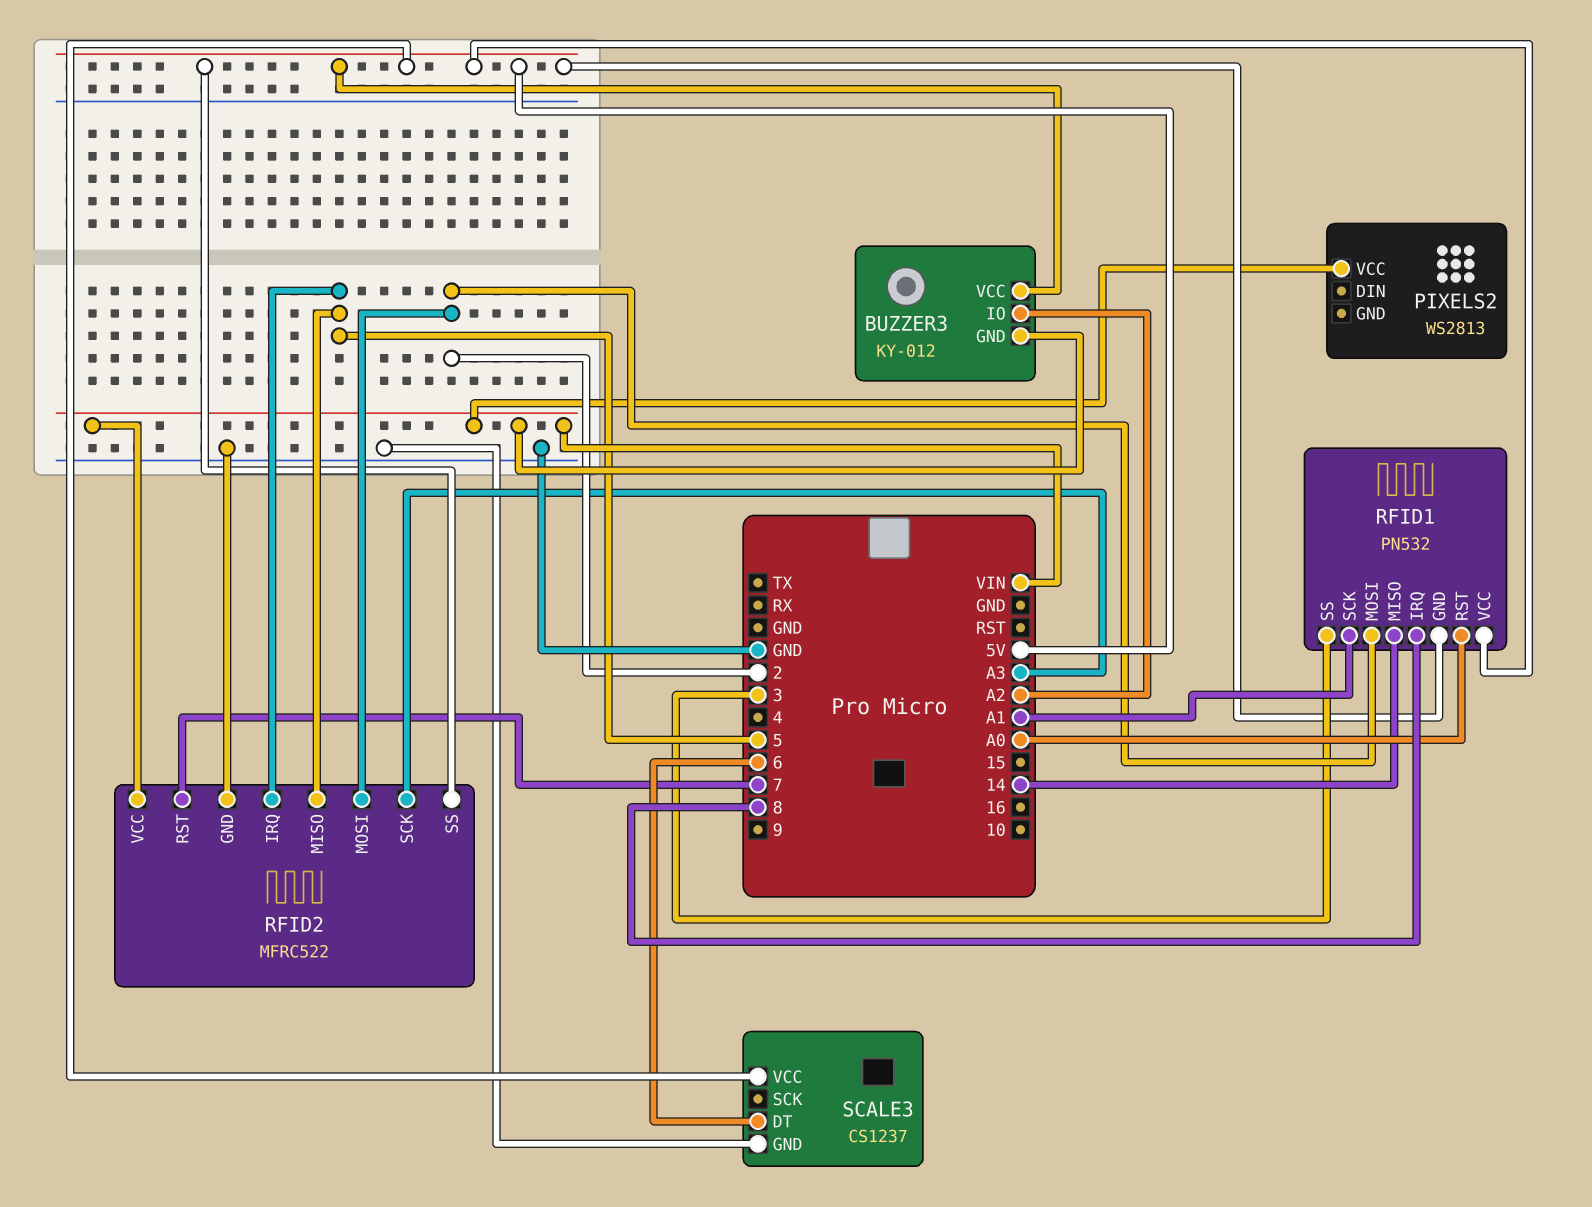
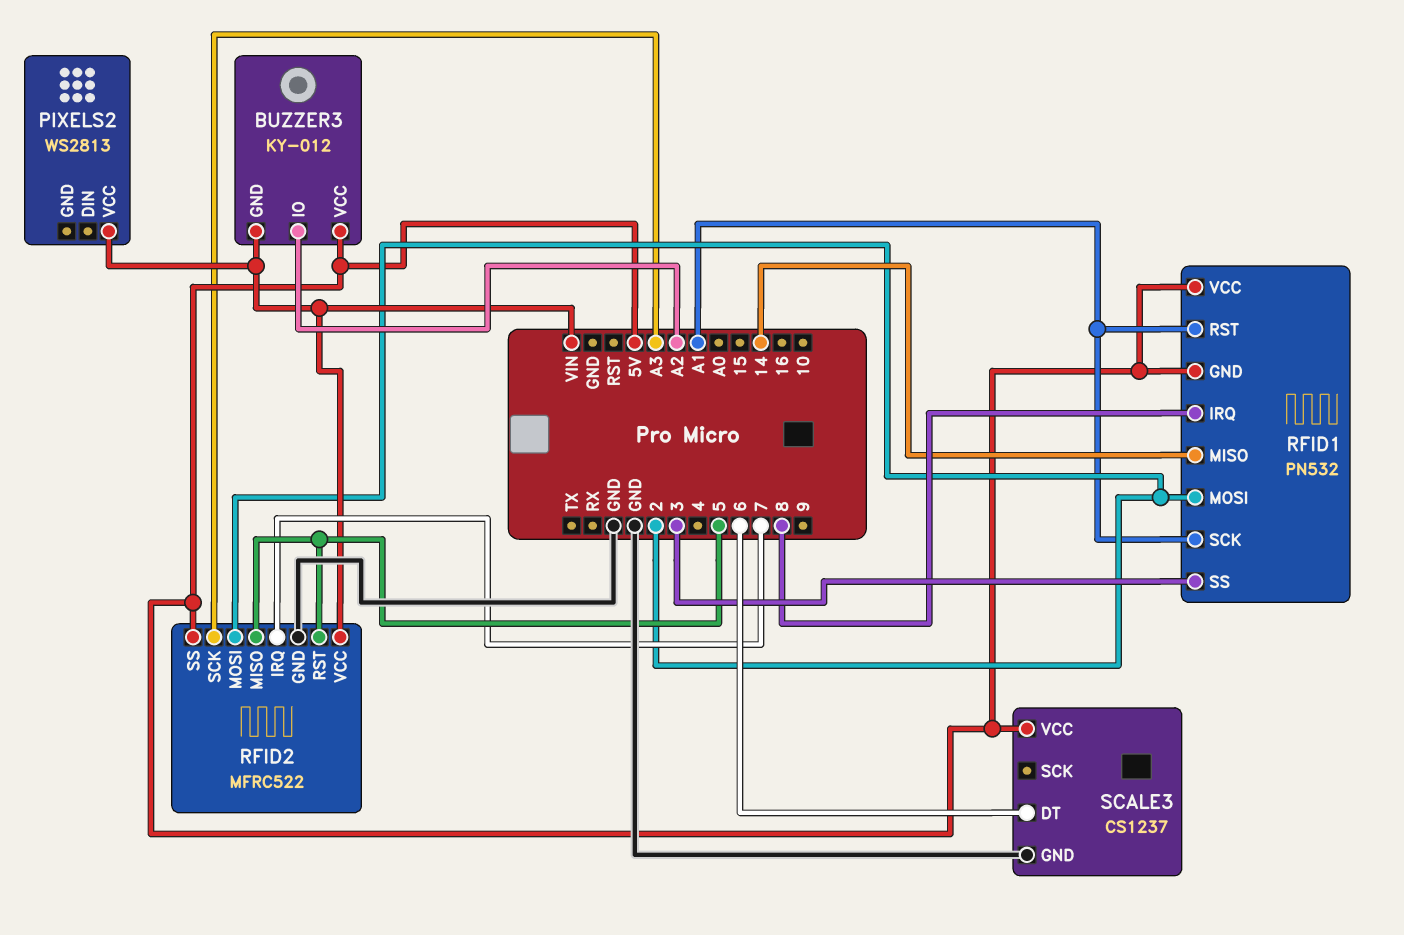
RFID1 pin RST: A0 -> A1
RFID2 pin IRQ: 5 -> 7
RFID2 pin RST: 7 -> 5

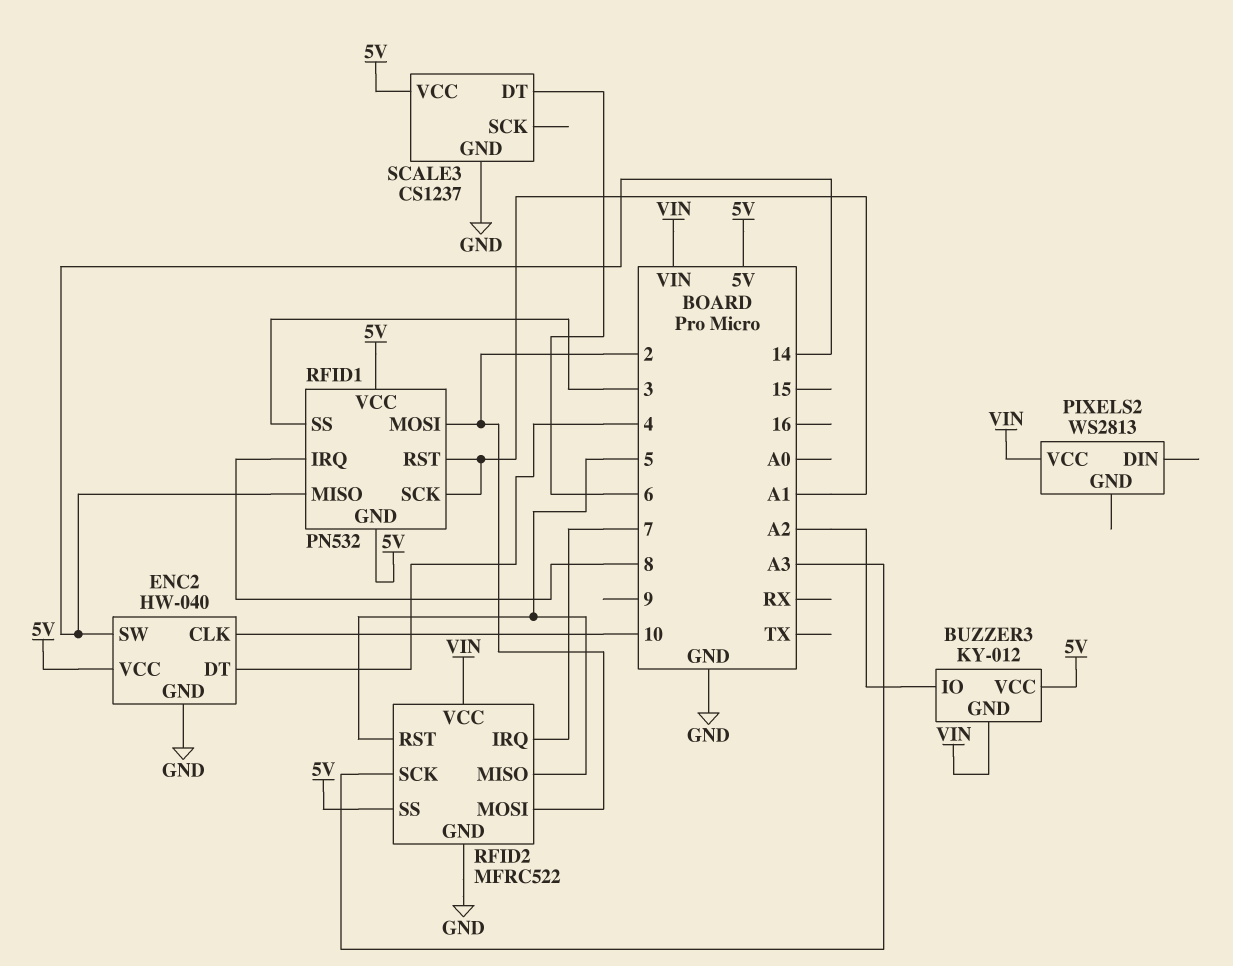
ENC2: none -> HW-040
ENC2 pin CLK: none -> 10
ENC2 pin DT: none -> 4
ENC2 pin GND: none -> GND
ENC2 pin SW: none -> 14
ENC2 pin VCC: none -> 5V

